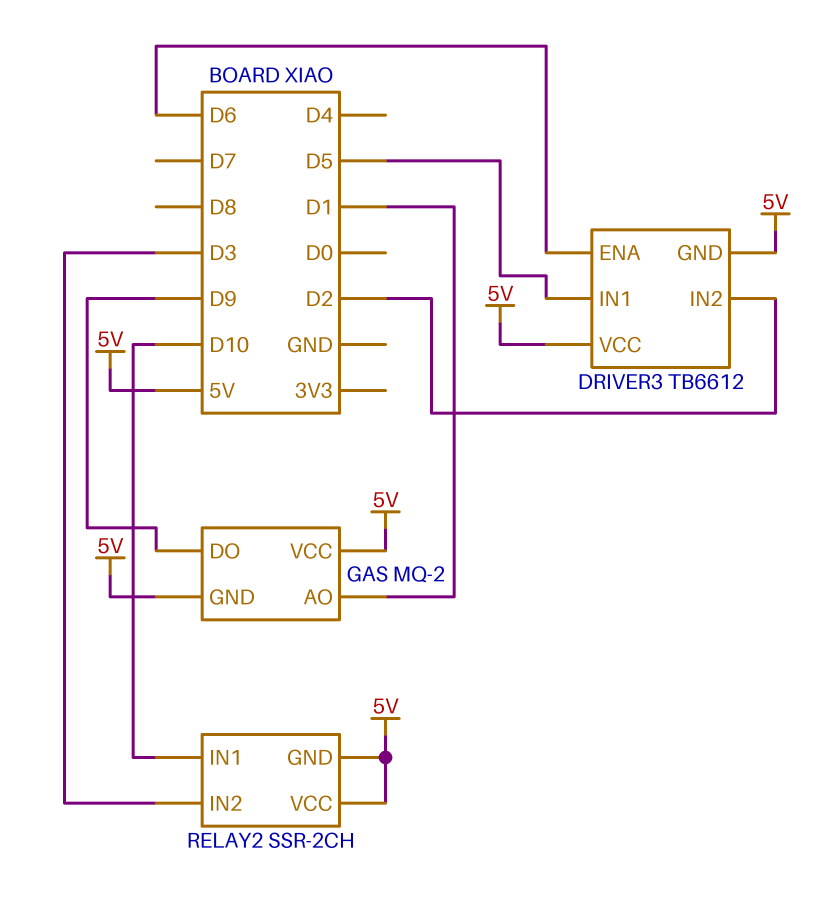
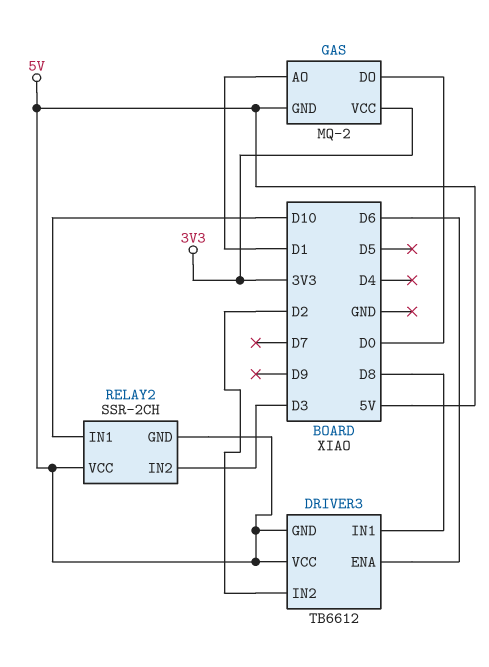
DRIVER3 pin IN1: D5 -> D8
GAS pin DO: D9 -> D0
GAS pin VCC: 5V -> 3V3

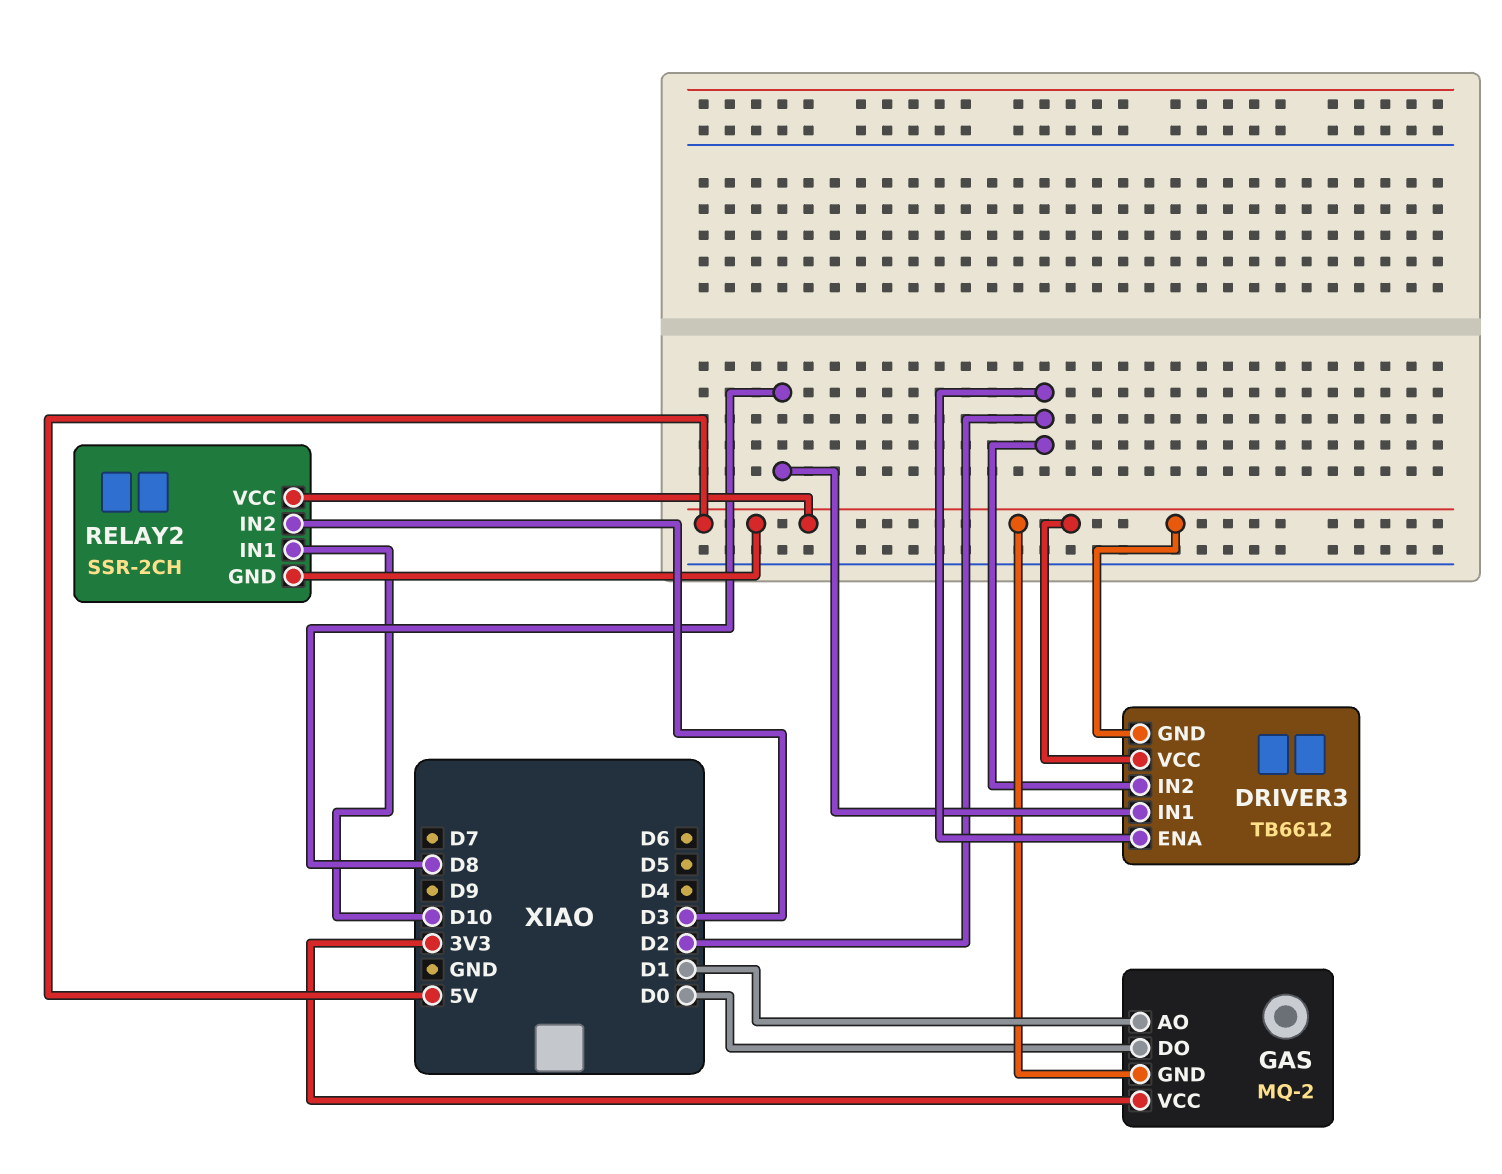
DRIVER3 pin ENA: D6 -> D2

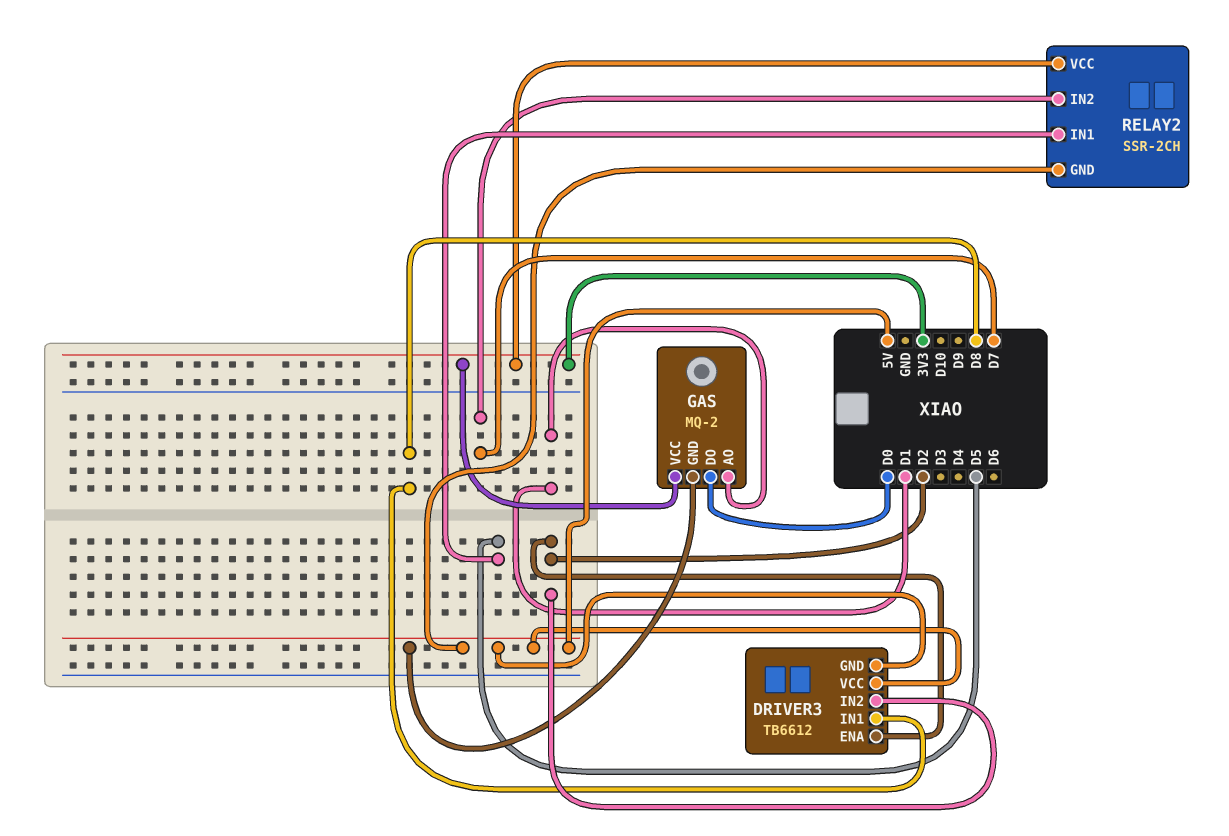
RELAY2 pin IN1: D10 -> D5
RELAY2 pin IN2: D3 -> D7
RELAY2 pin VCC: 5V -> 3V3

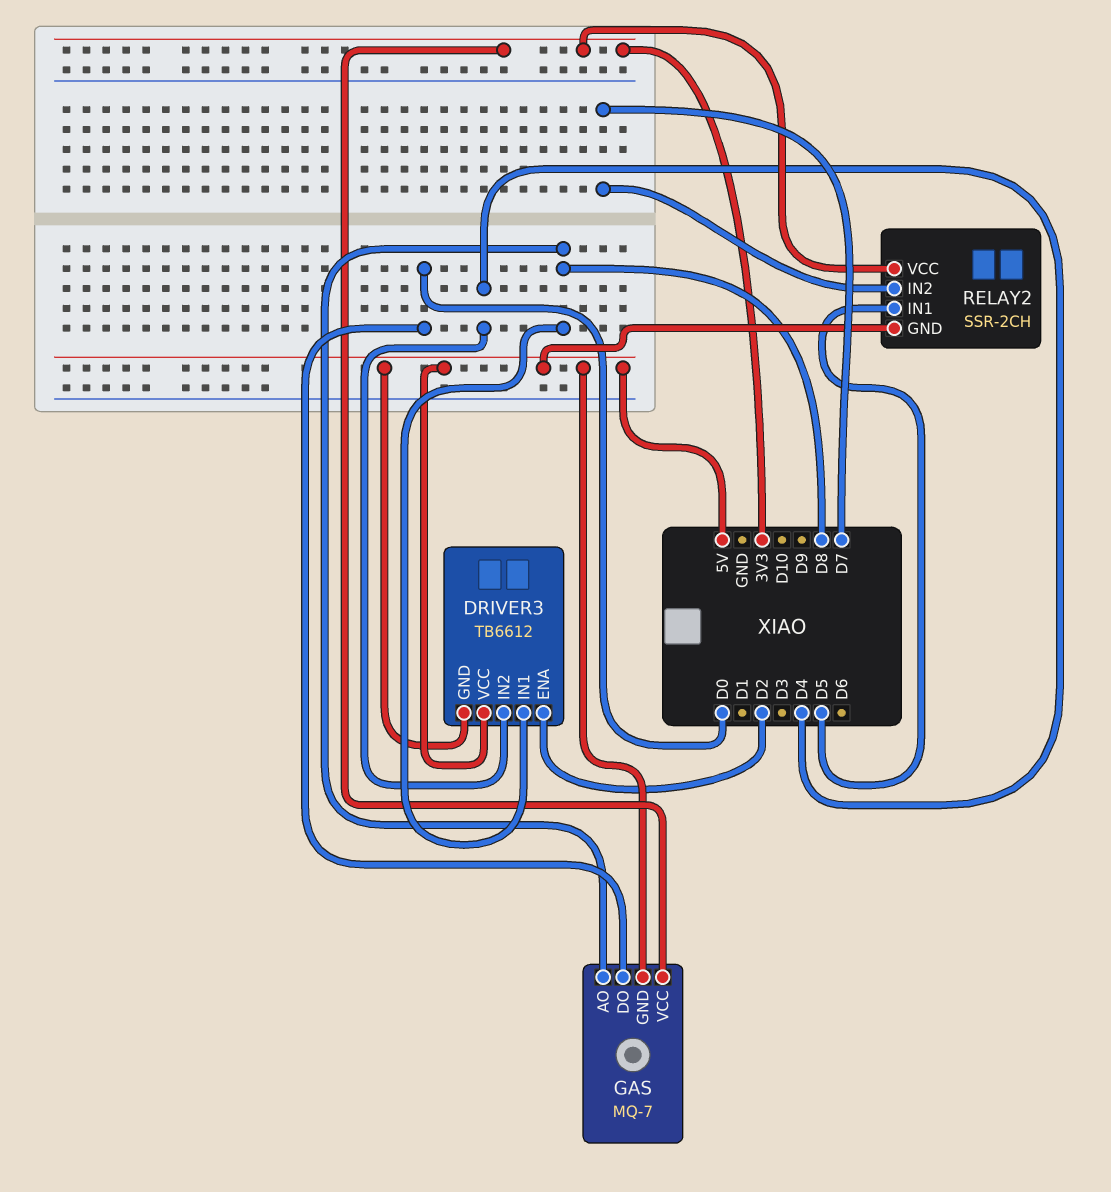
DRIVER3 pin IN2: D2 -> D4
GAS: MQ-2 -> MQ-7
GAS pin AO: D1 -> D8

